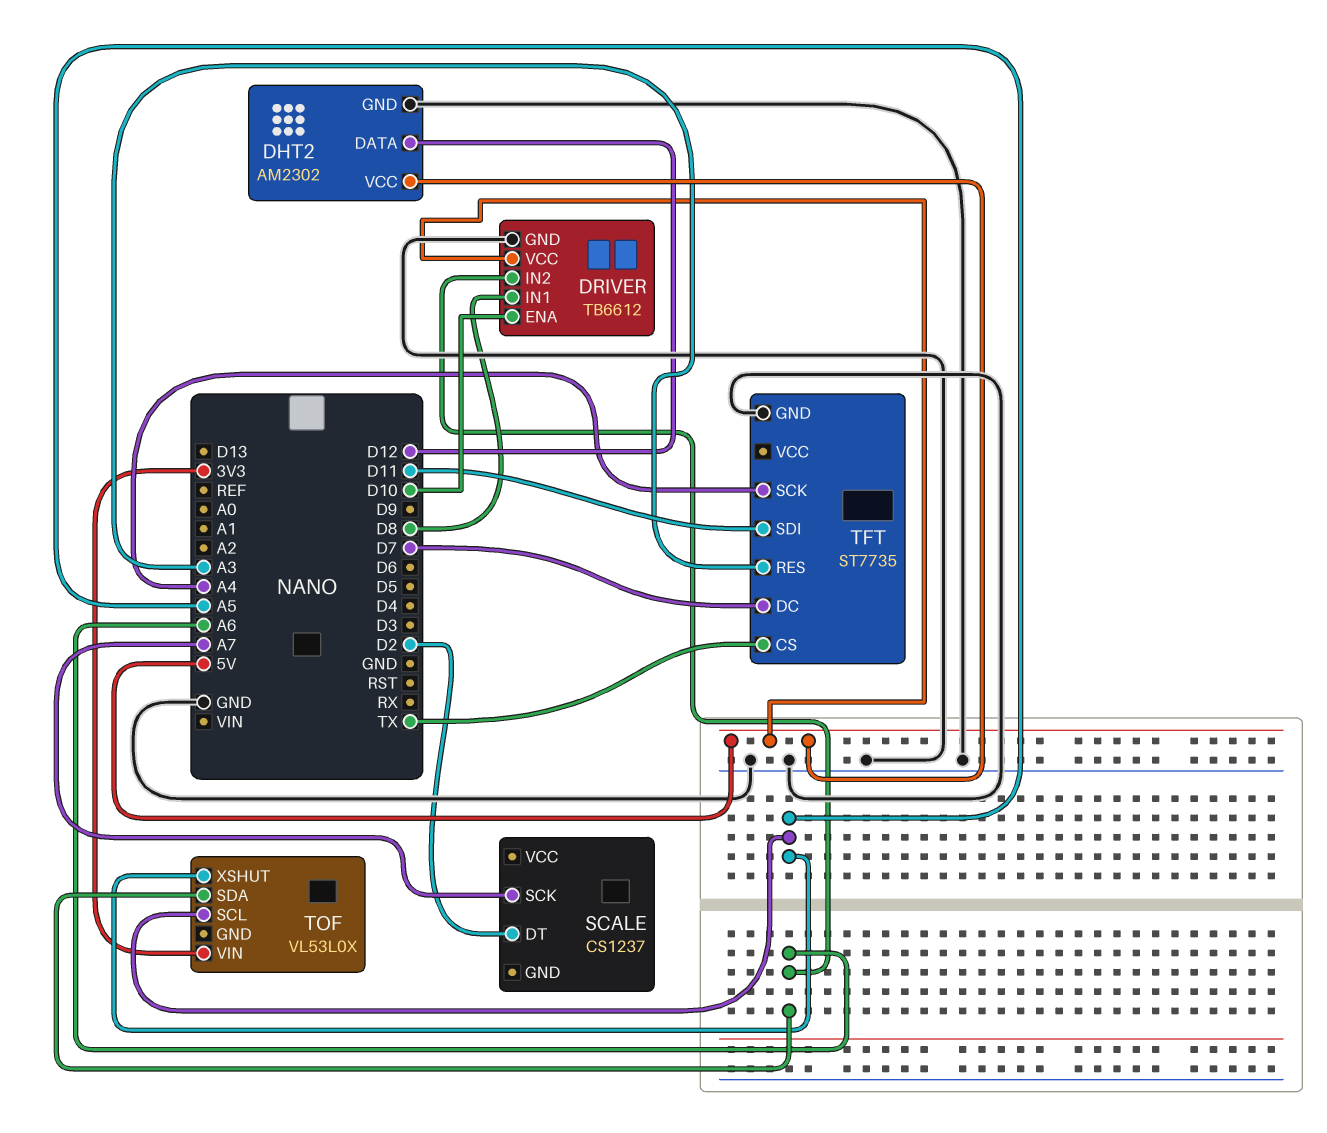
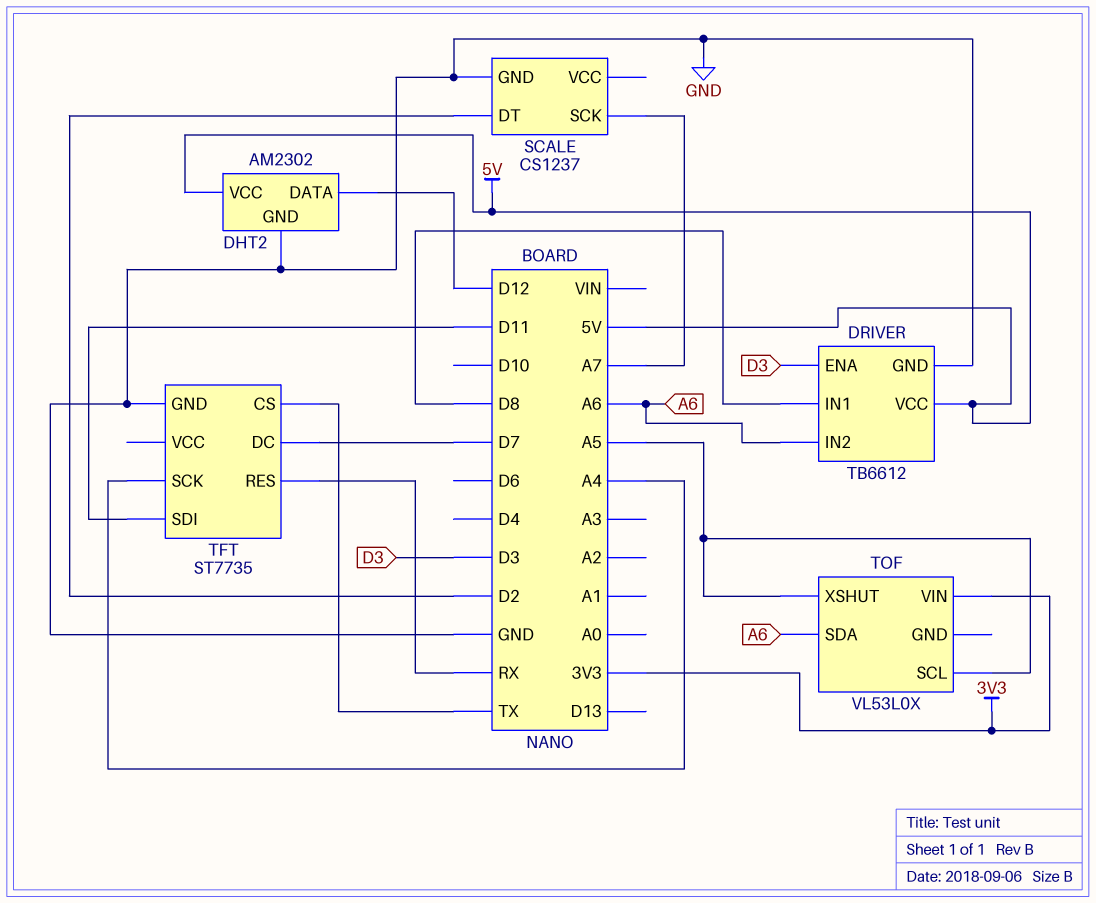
DRIVER pin ENA: D10 -> D3
SCALE pin GND: none -> GND
TFT pin RES: A3 -> RX

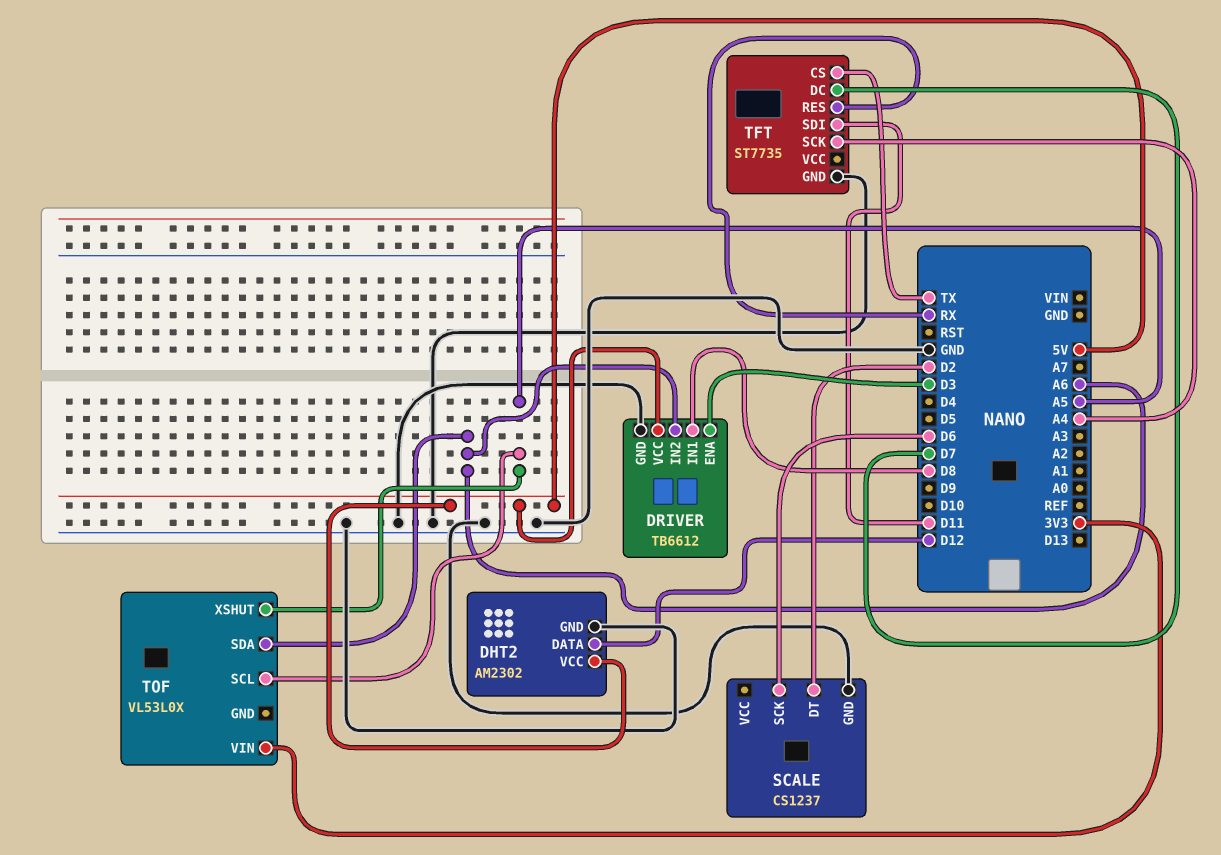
SCALE pin SCK: A7 -> D6

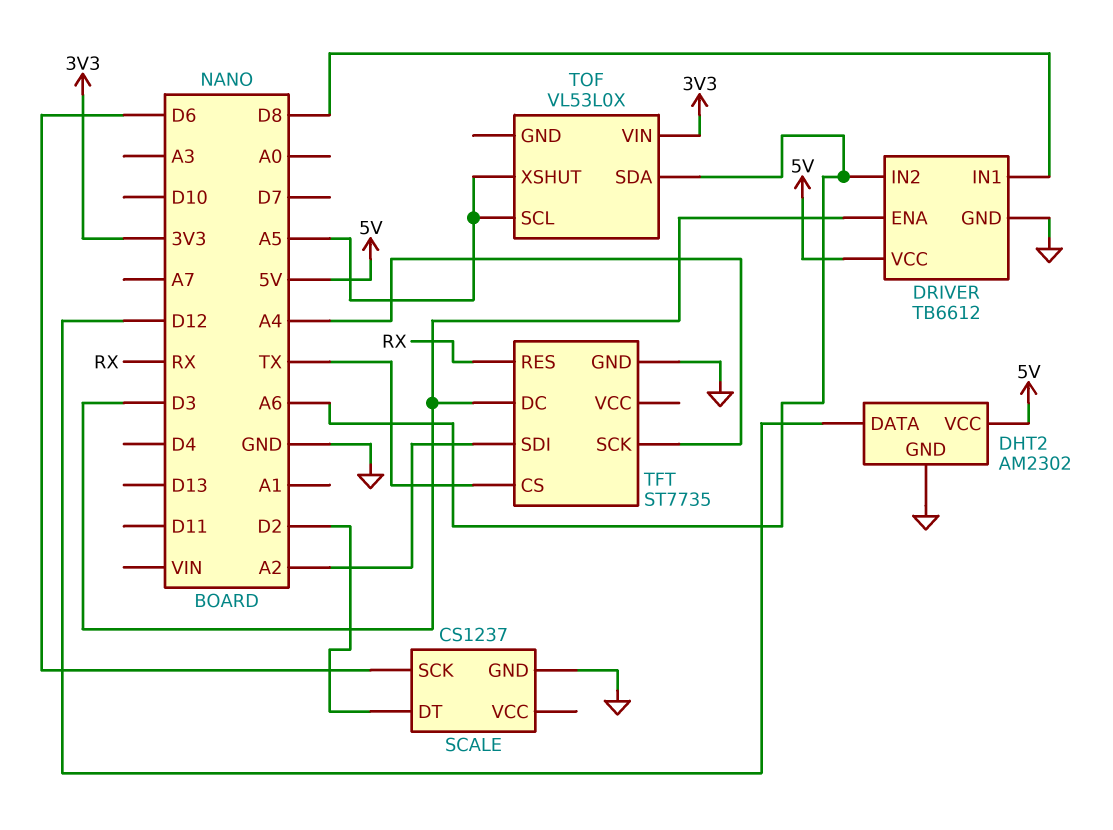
TFT pin DC: D7 -> D3
TFT pin SDI: D11 -> A2

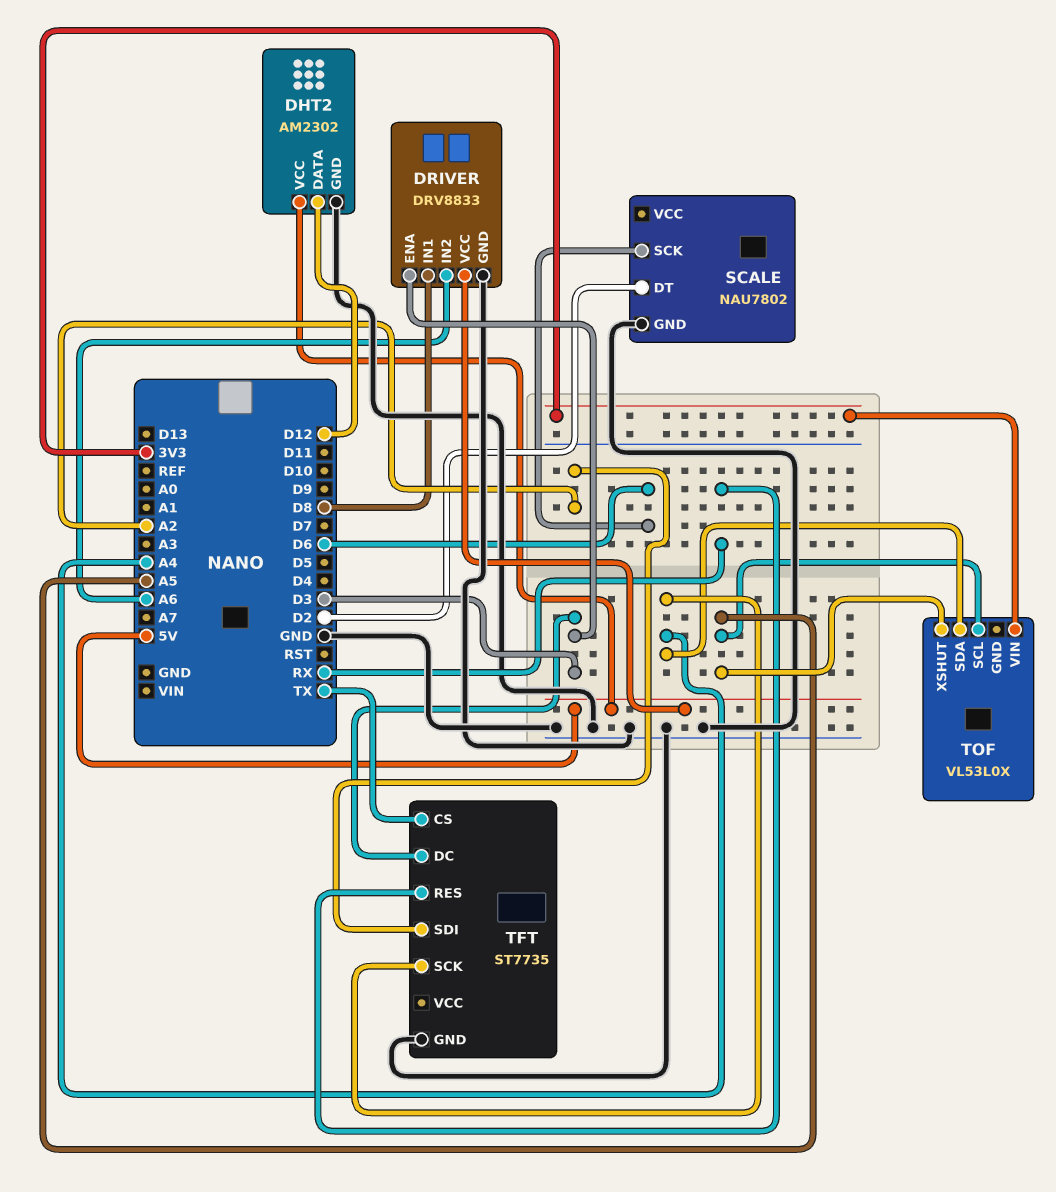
DRIVER: TB6612 -> DRV8833
SCALE: CS1237 -> NAU7802
TOF pin SDA: A6 -> A4

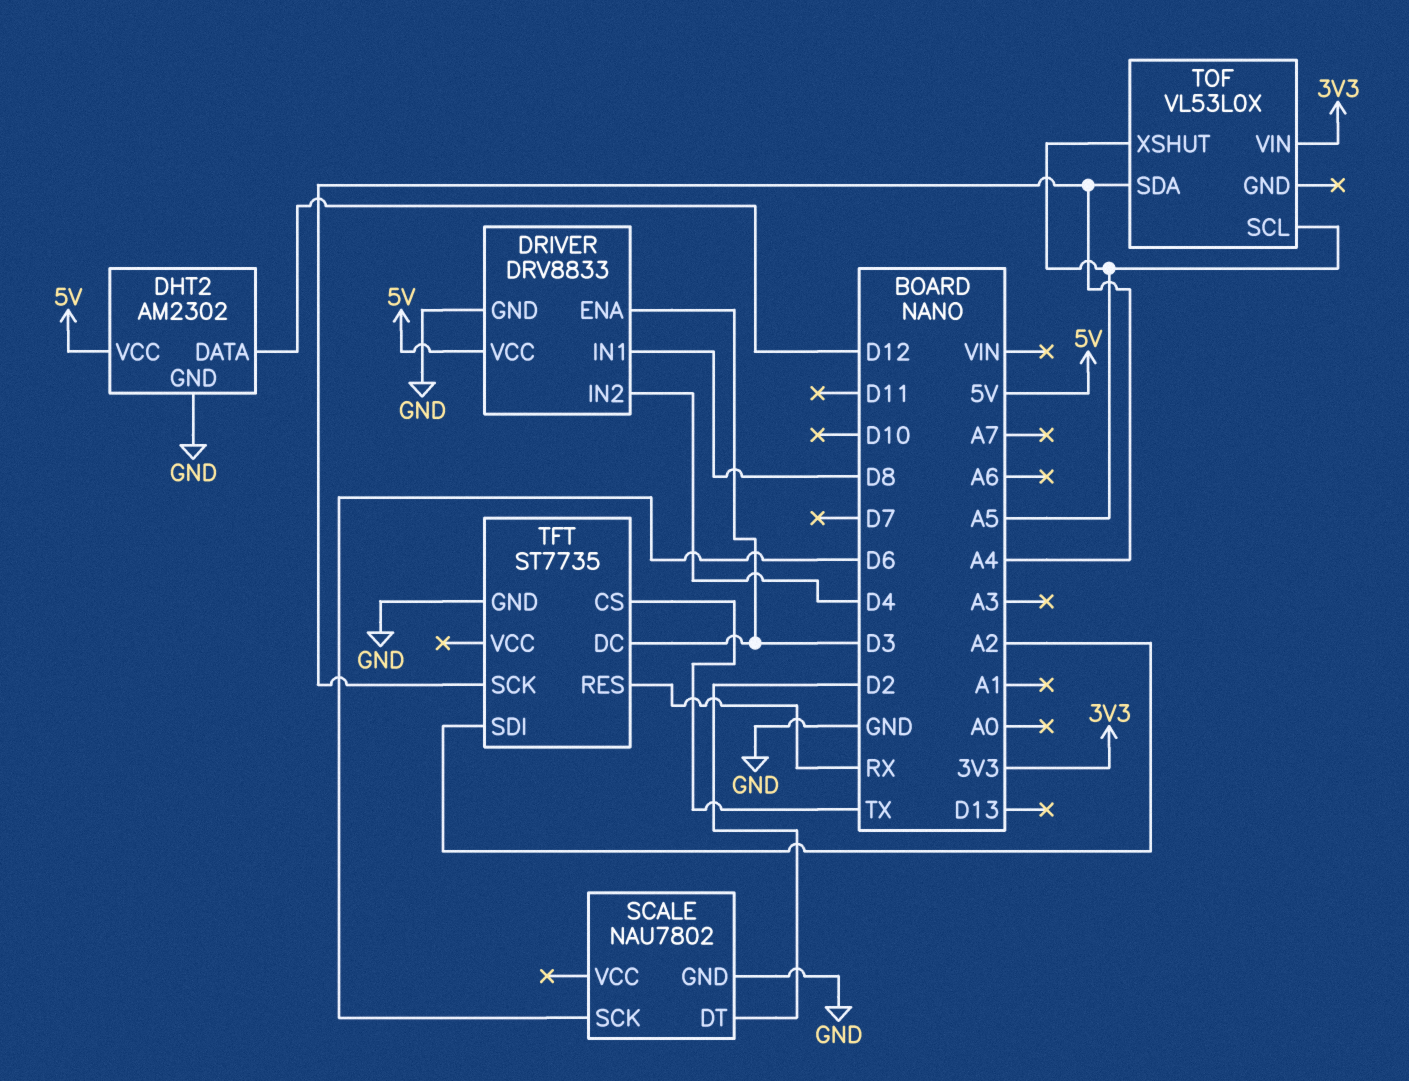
DRIVER pin IN2: A6 -> D4

